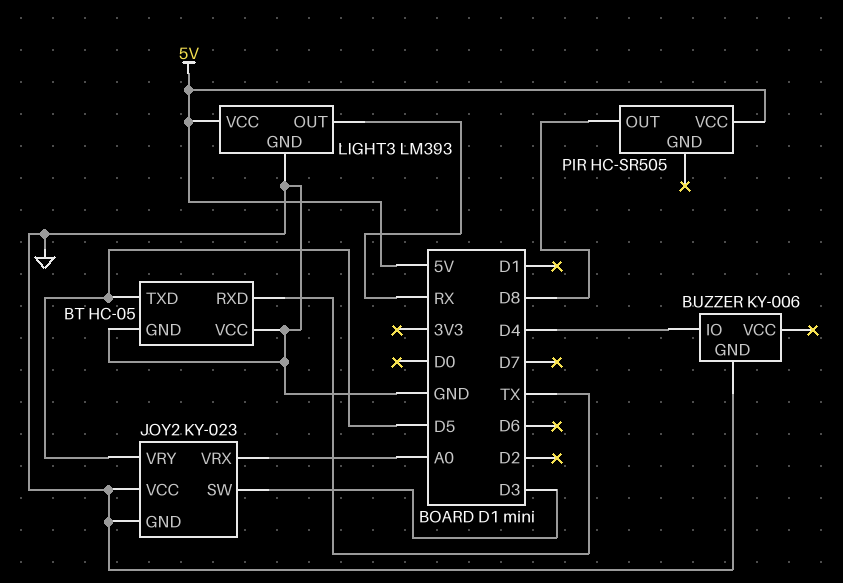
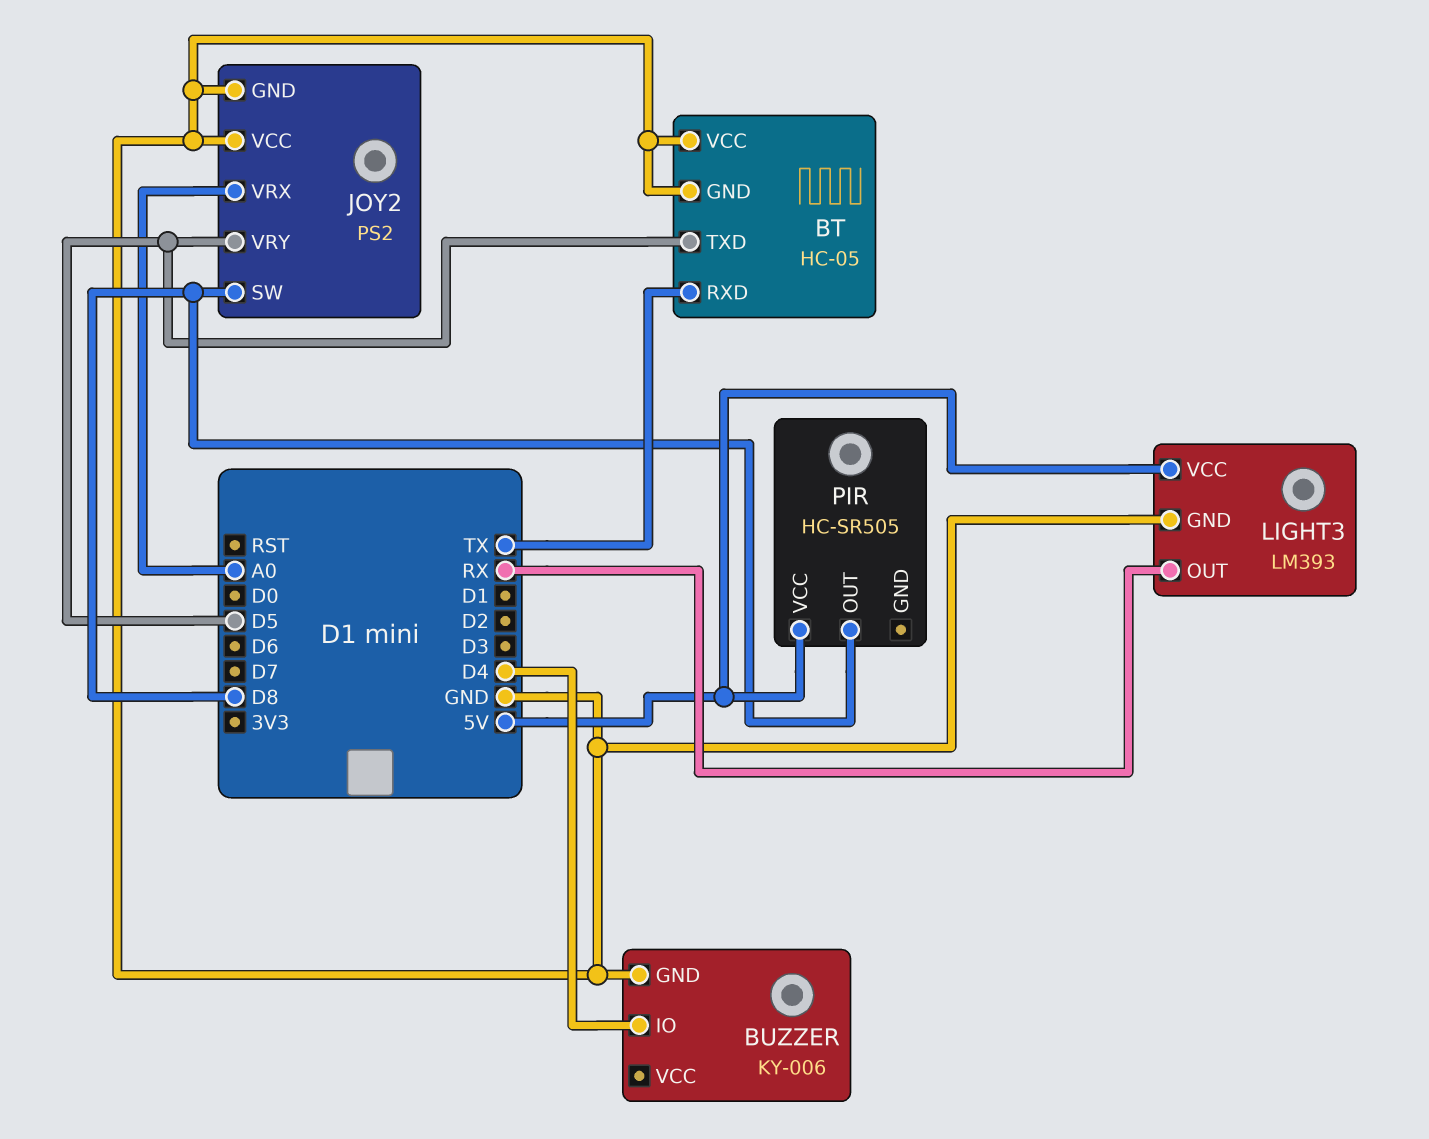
JOY2: KY-023 -> PS2
JOY2 pin SW: D3 -> D8

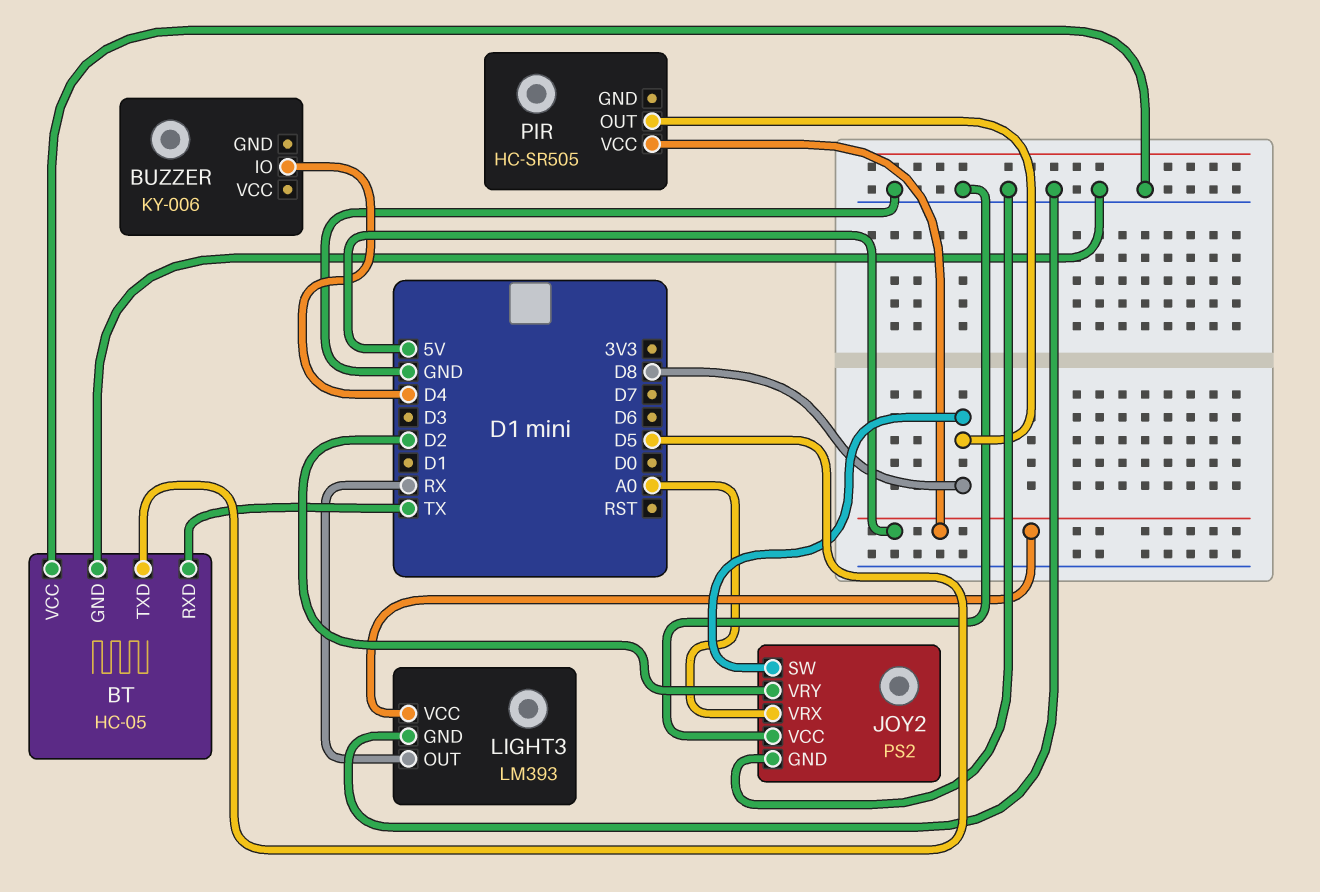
BUZZER pin GND: GND -> none
JOY2 pin VRY: D5 -> D2

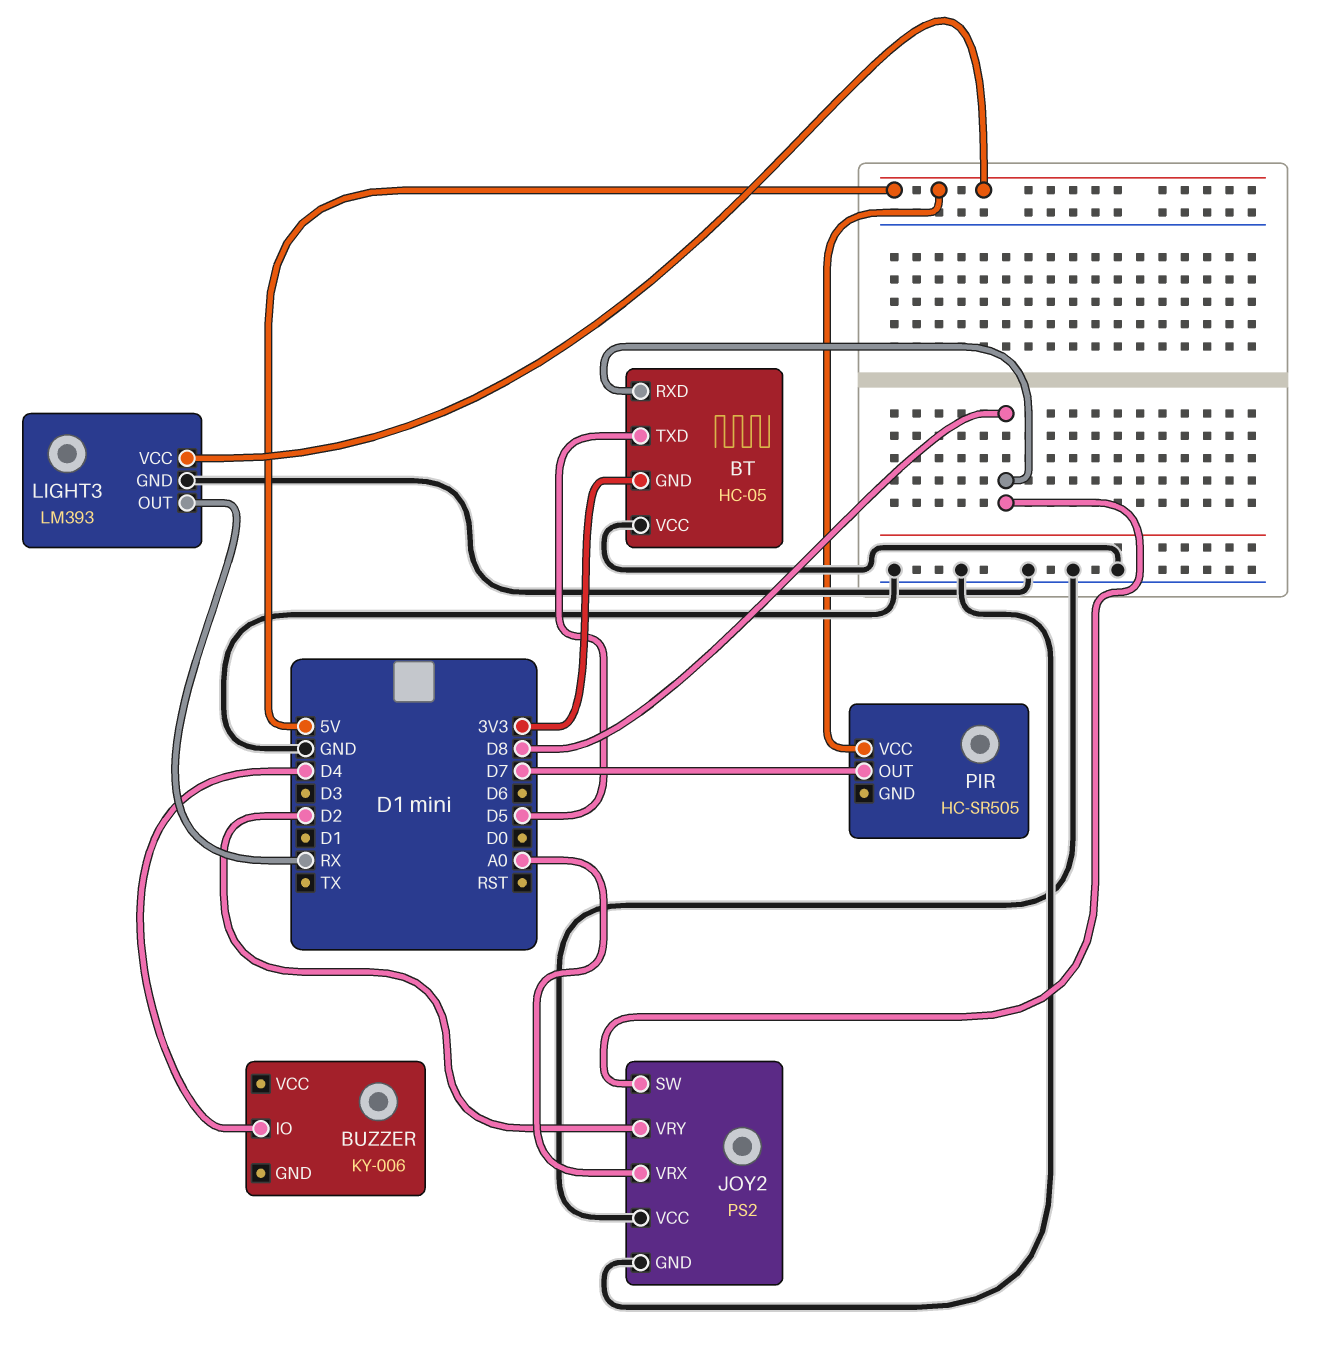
BT pin GND: GND -> 3V3
BT pin RXD: TX -> D8
PIR pin OUT: D8 -> D7

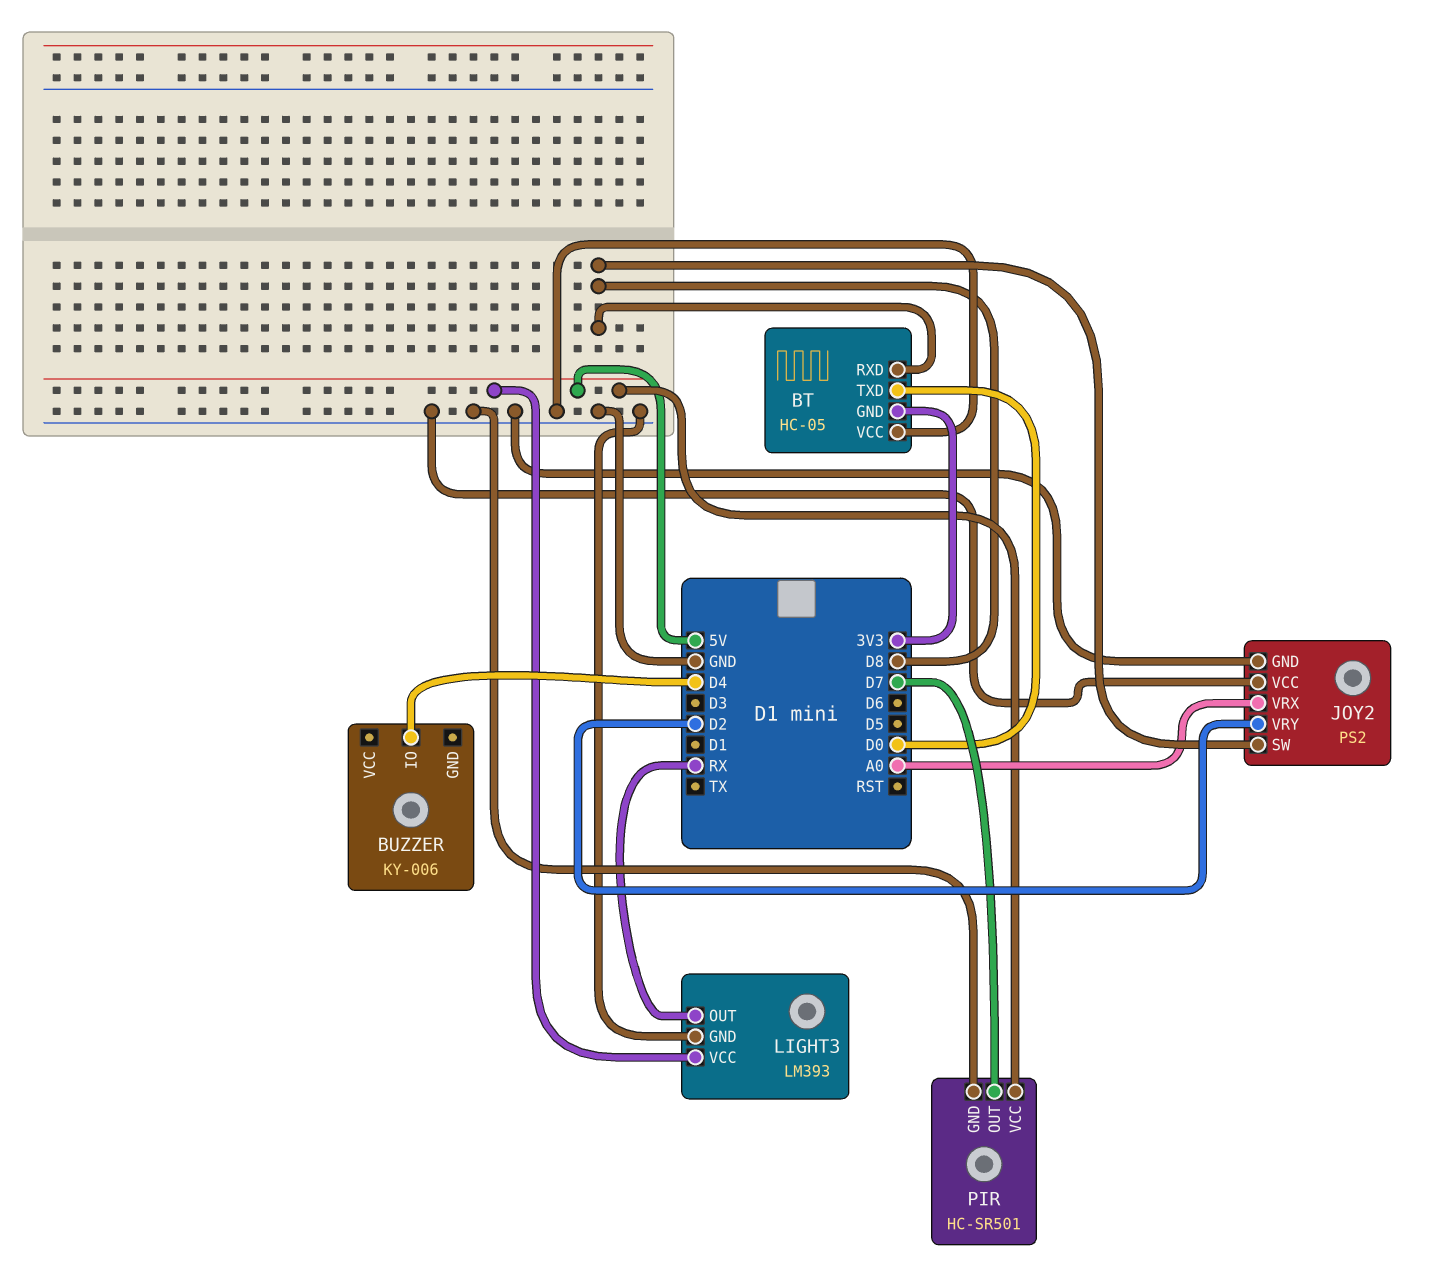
BT pin TXD: D5 -> D0
PIR: HC-SR505 -> HC-SR501
PIR pin GND: none -> GND

